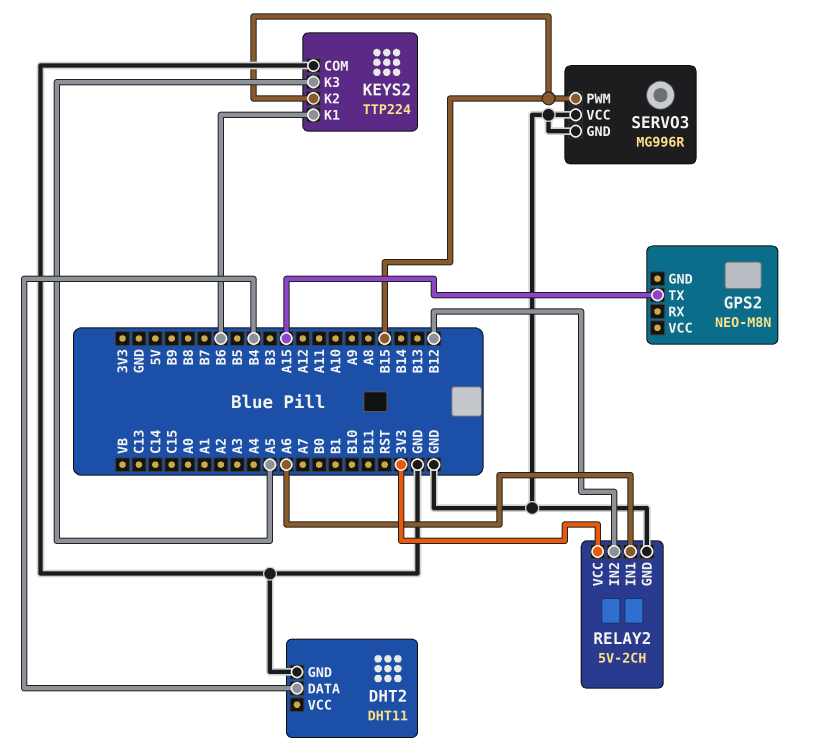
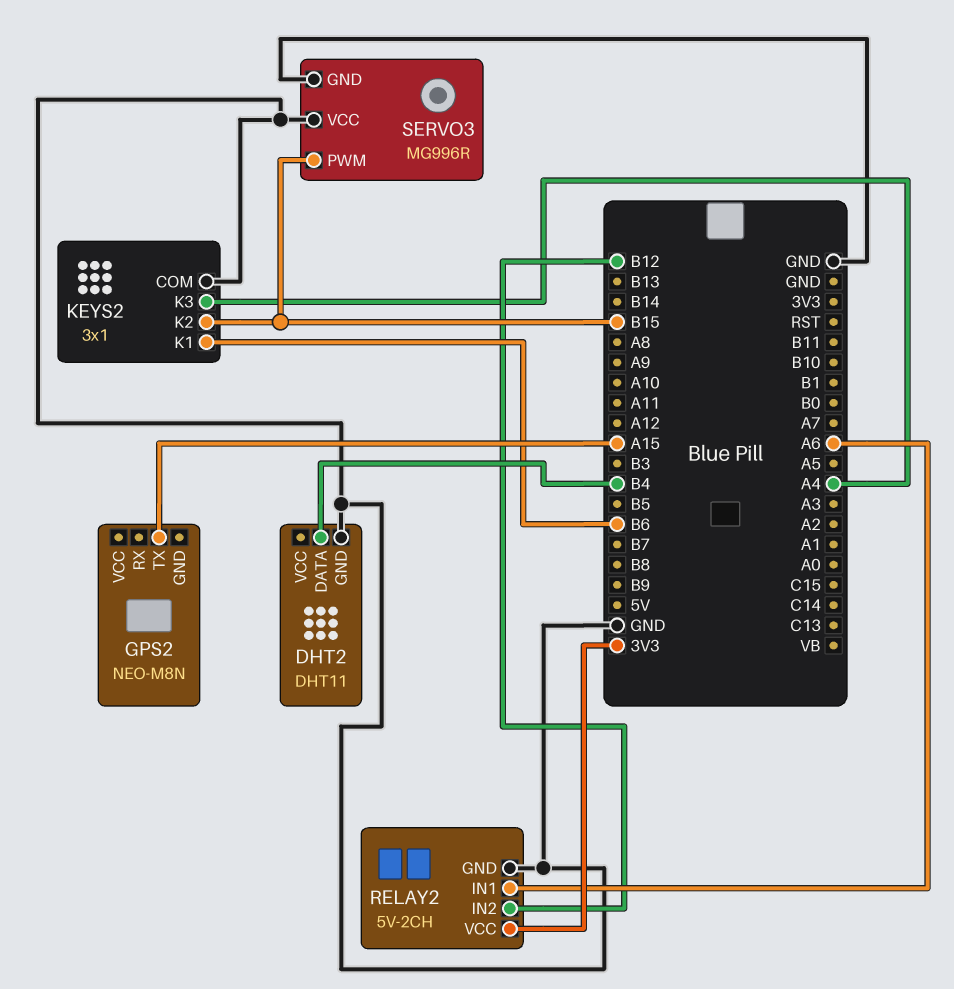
KEYS2: TTP224 -> 3x1
KEYS2 pin K3: A5 -> A4

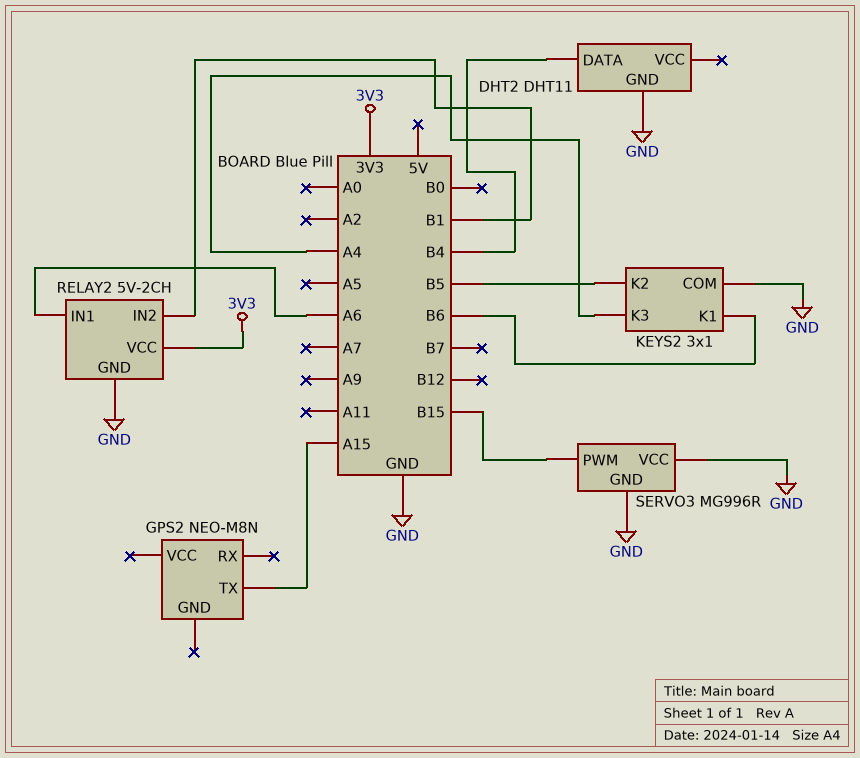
KEYS2 pin K2: B15 -> B5
RELAY2 pin IN2: B12 -> B1

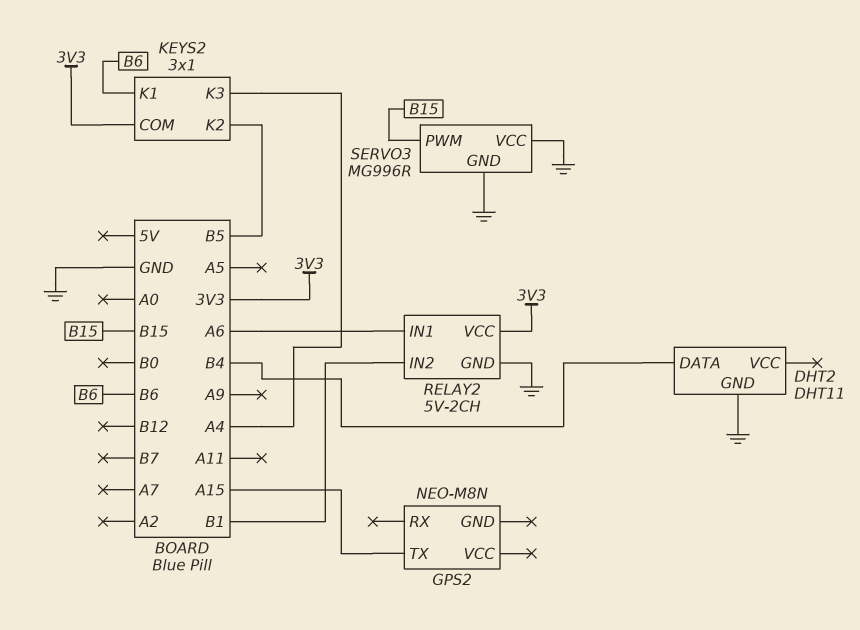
KEYS2 pin COM: GND -> 3V3

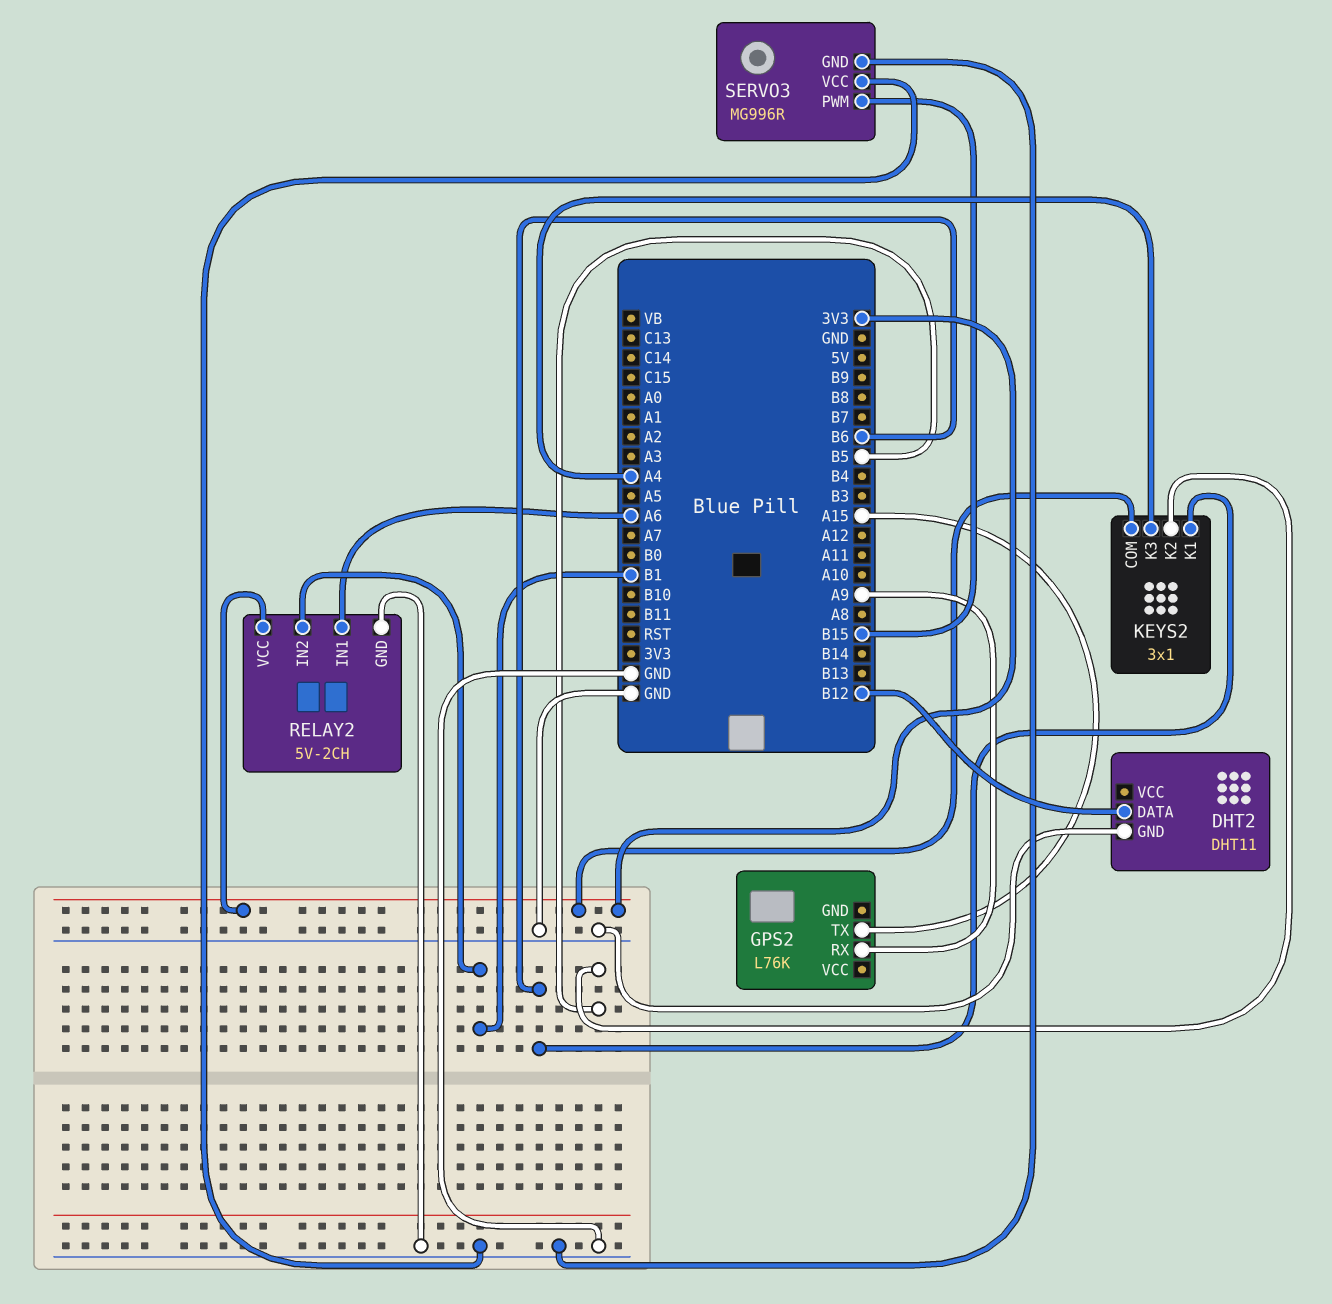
DHT2 pin DATA: B4 -> B12
GPS2: NEO-M8N -> L76K
GPS2 pin RX: none -> A9

